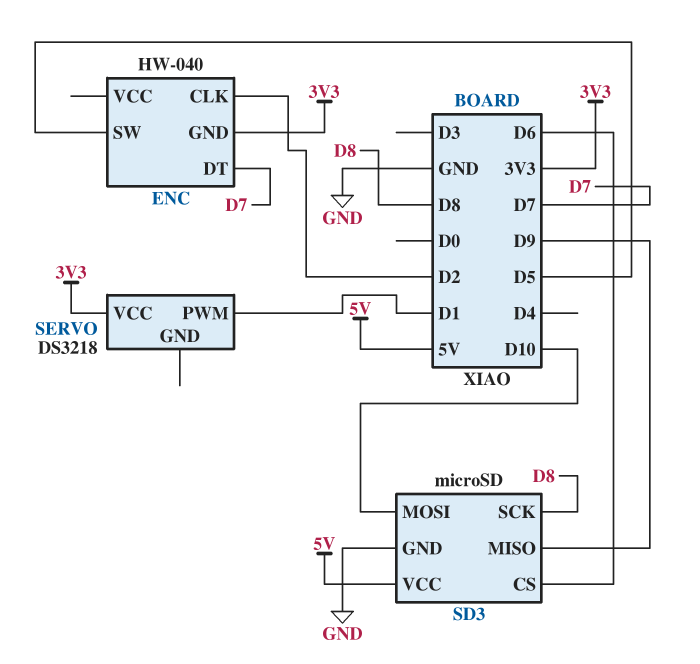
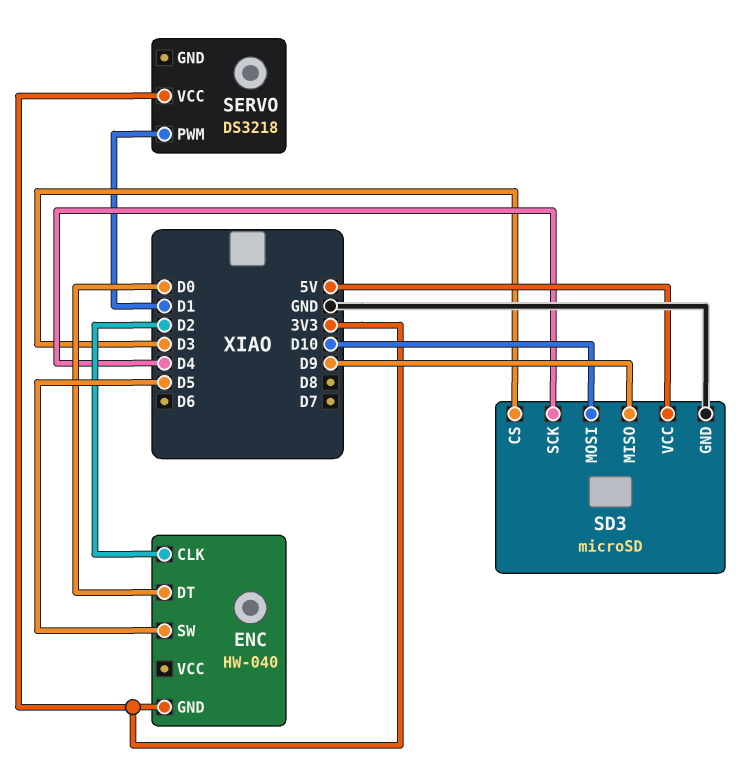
ENC pin DT: D7 -> D0
SD3 pin CS: D6 -> D3
SD3 pin SCK: D8 -> D4

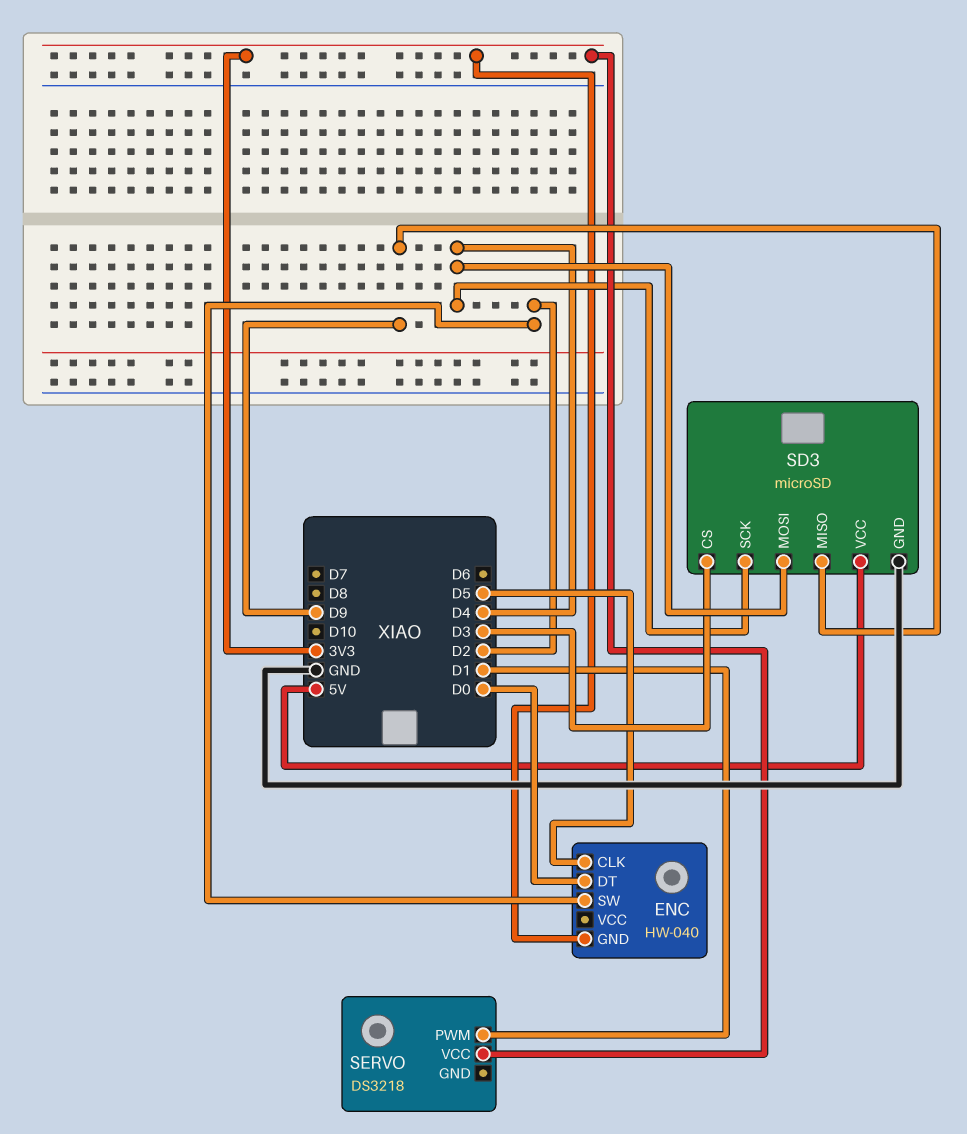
ENC pin CLK: D2 -> D5
ENC pin SW: D5 -> D2
SD3 pin MOSI: D10 -> D4

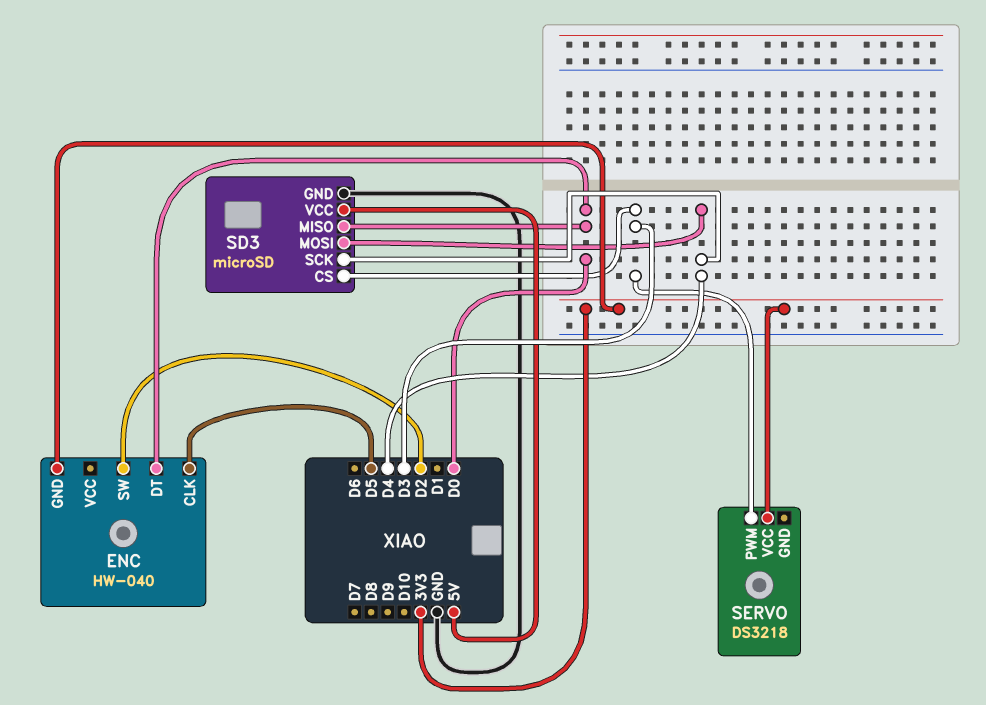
SD3 pin MISO: D9 -> D0
SERVO pin PWM: D1 -> D3

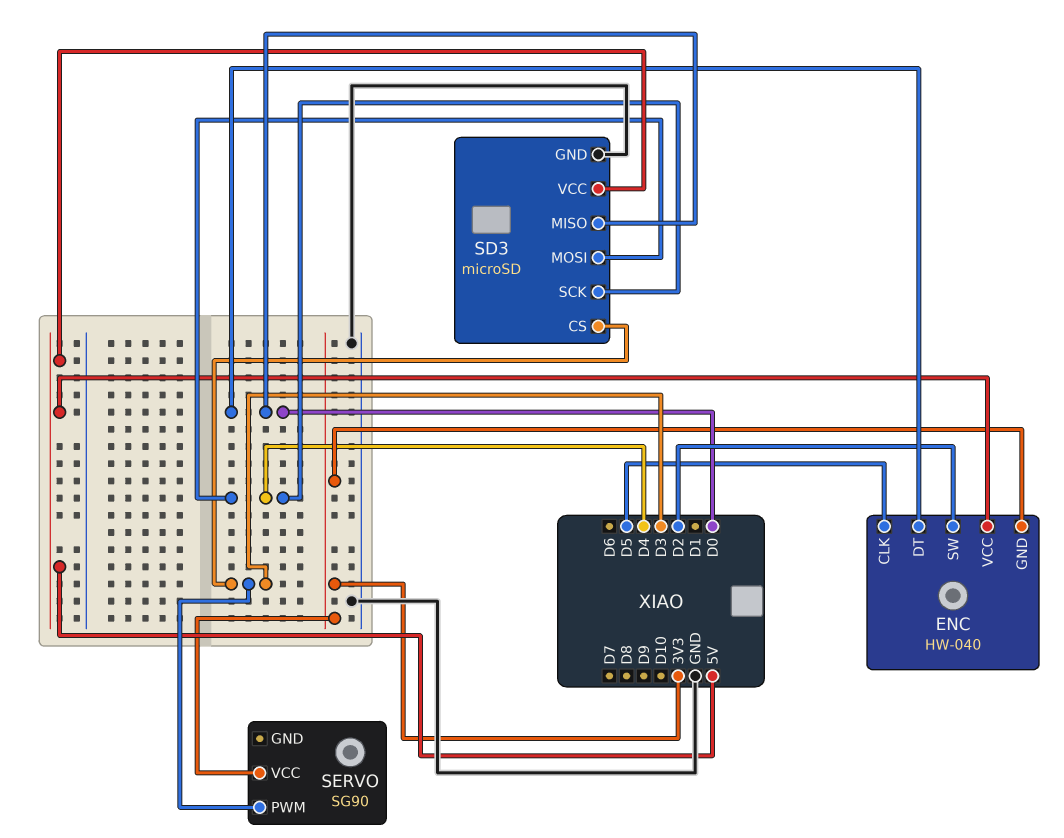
ENC pin VCC: none -> 5V
SERVO: DS3218 -> SG90

